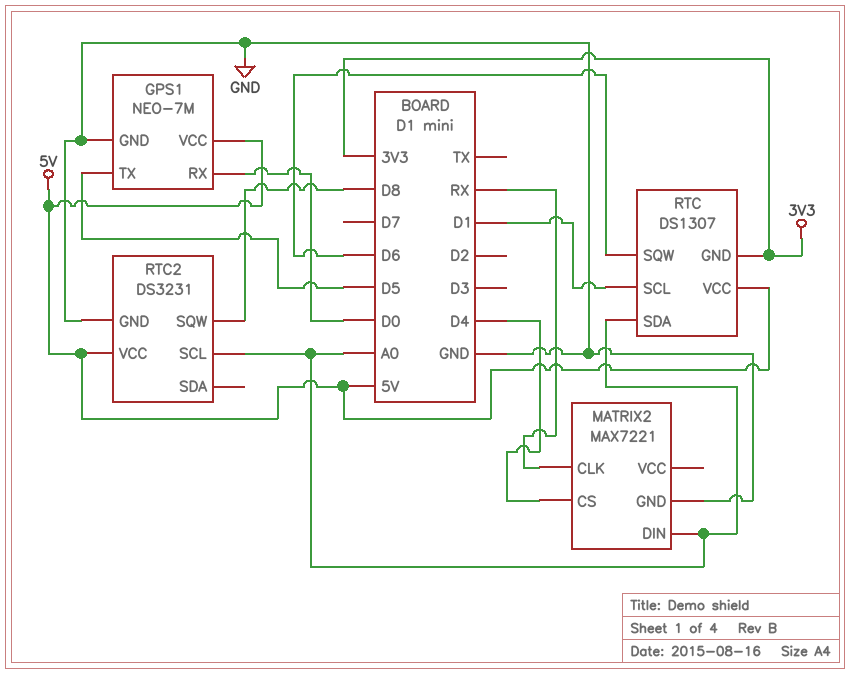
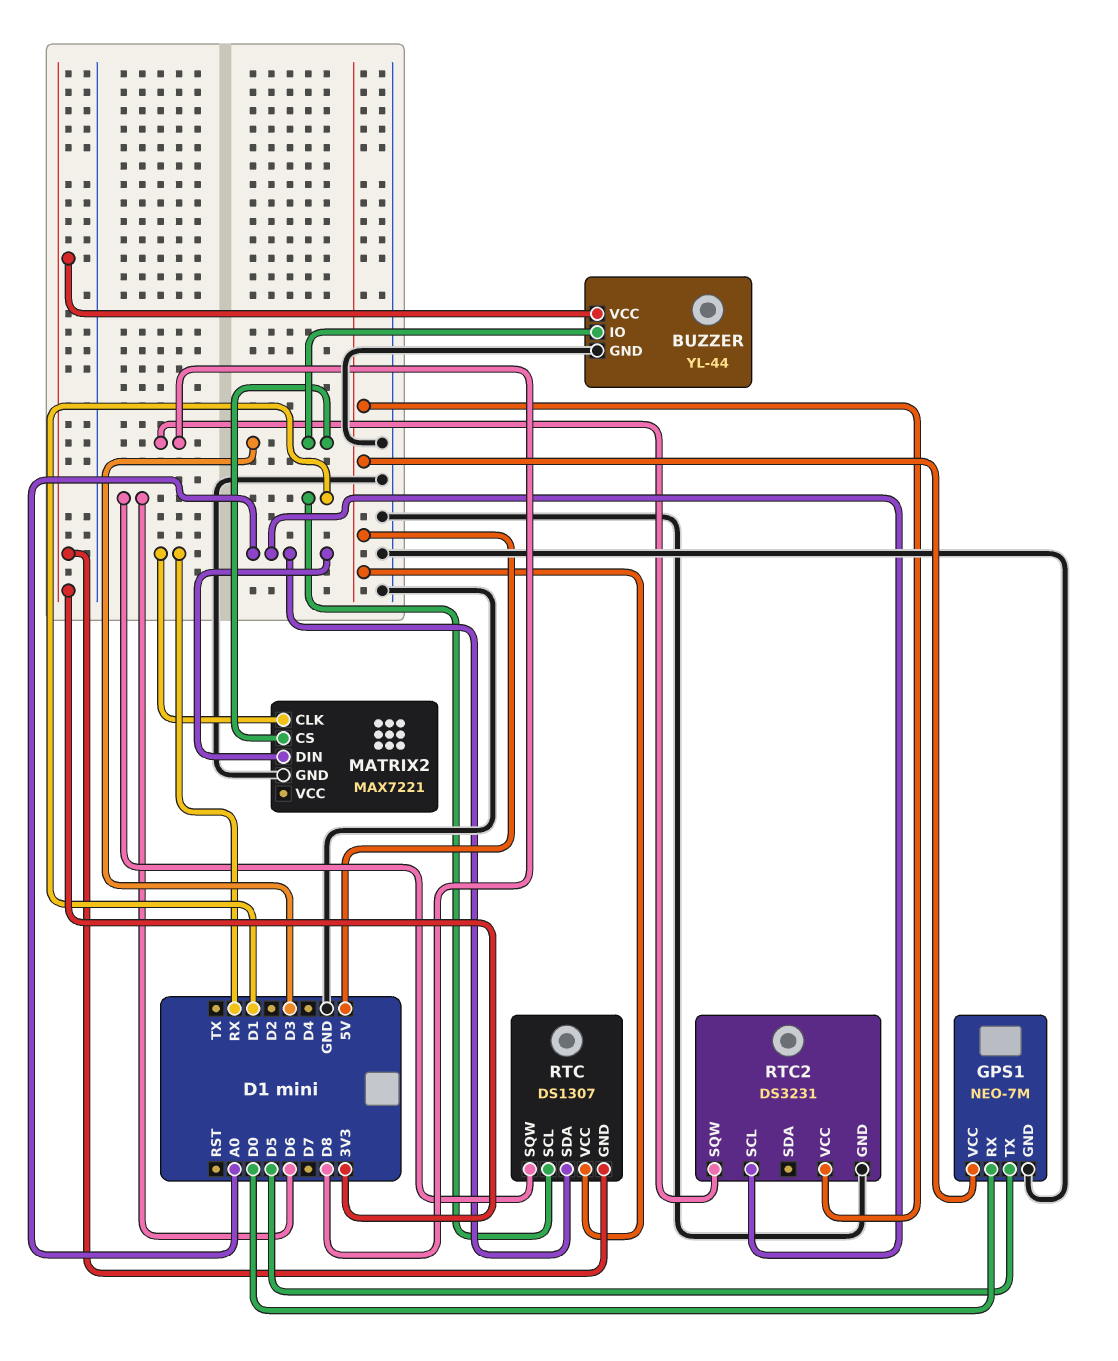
BUZZER: none -> YL-44
BUZZER pin GND: none -> GND
BUZZER pin IO: none -> D3
BUZZER pin VCC: none -> 3V3
MATRIX2 pin CS: D4 -> D3

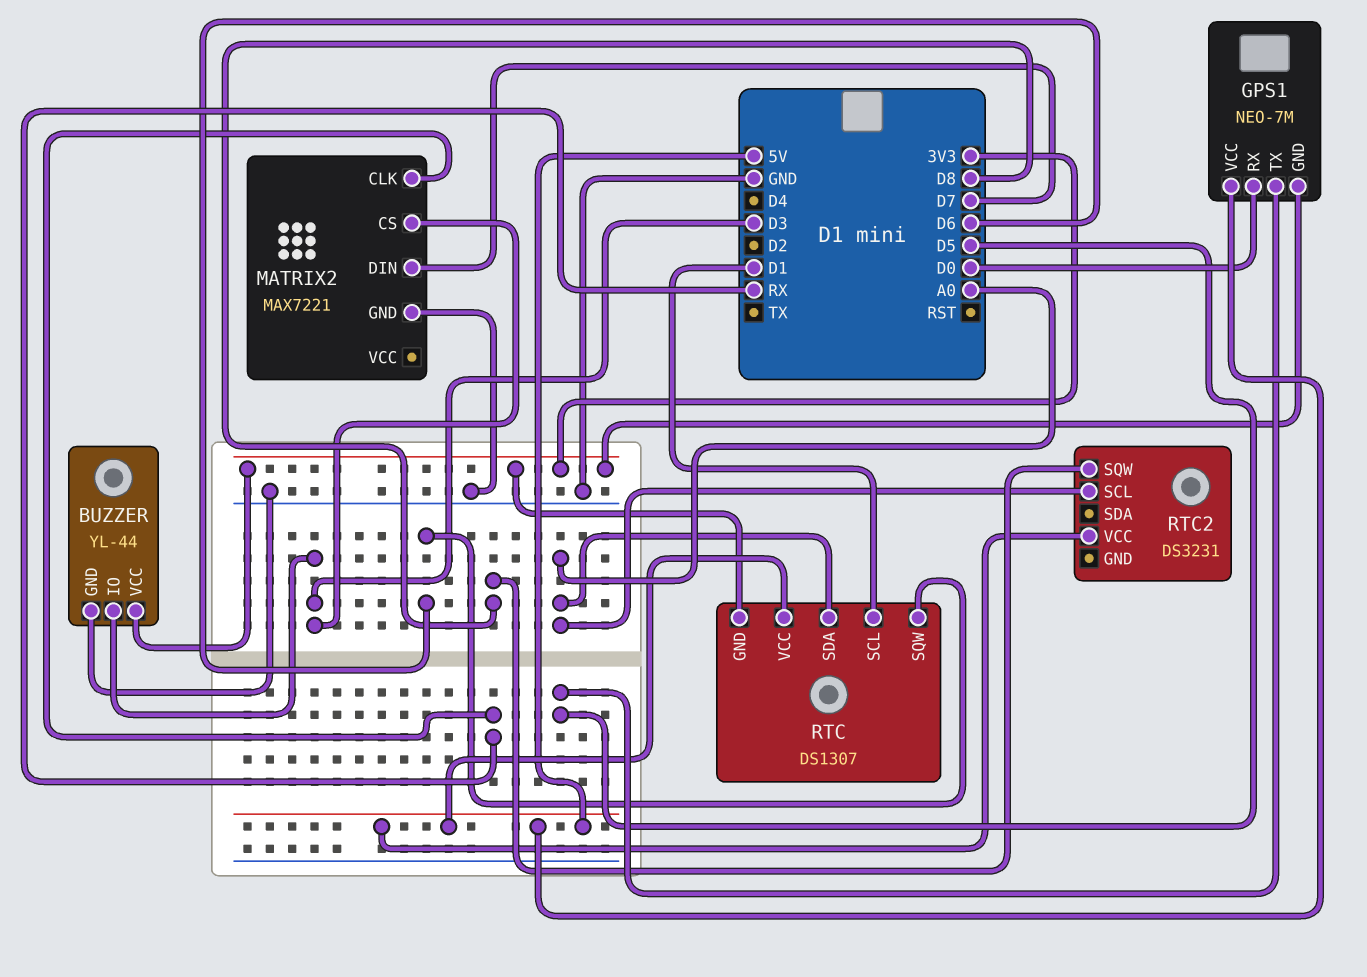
GPS1 pin GND: GND -> 3V3
MATRIX2 pin DIN: A0 -> D7
RTC2 pin GND: GND -> none

